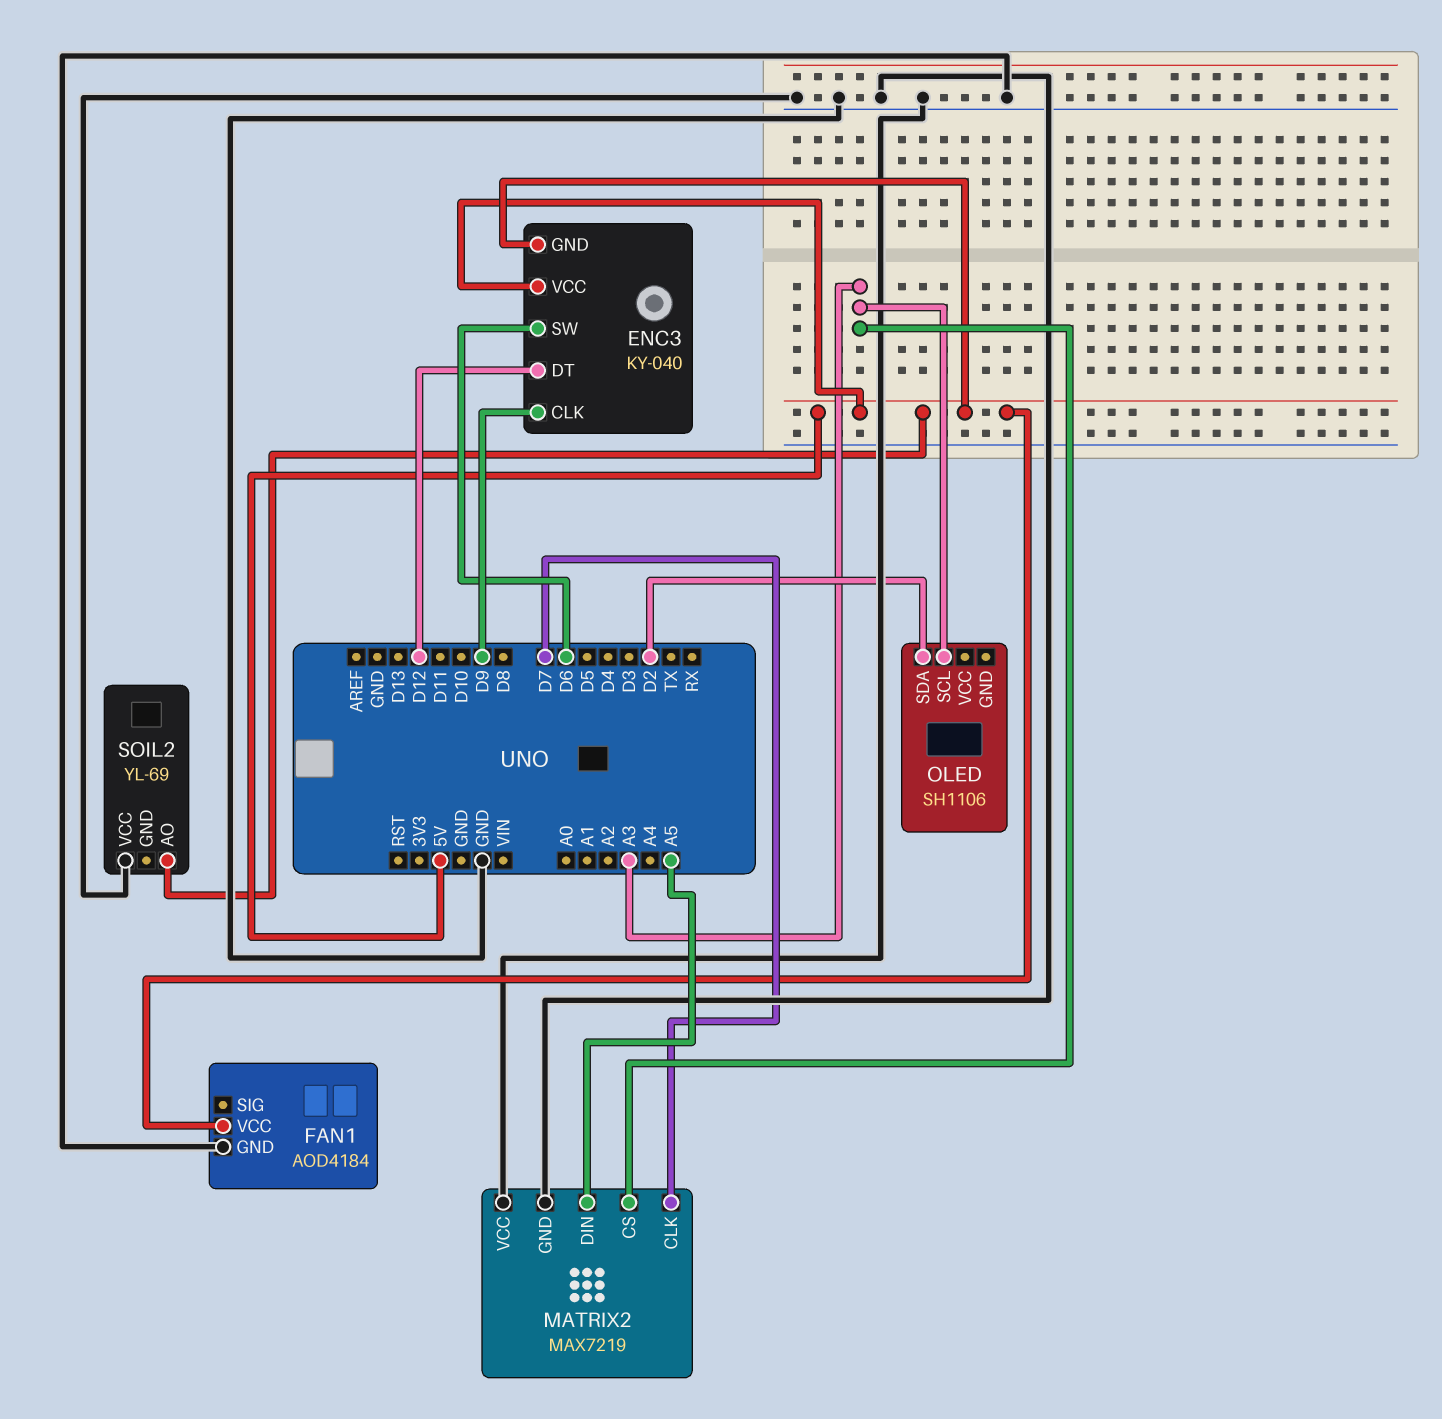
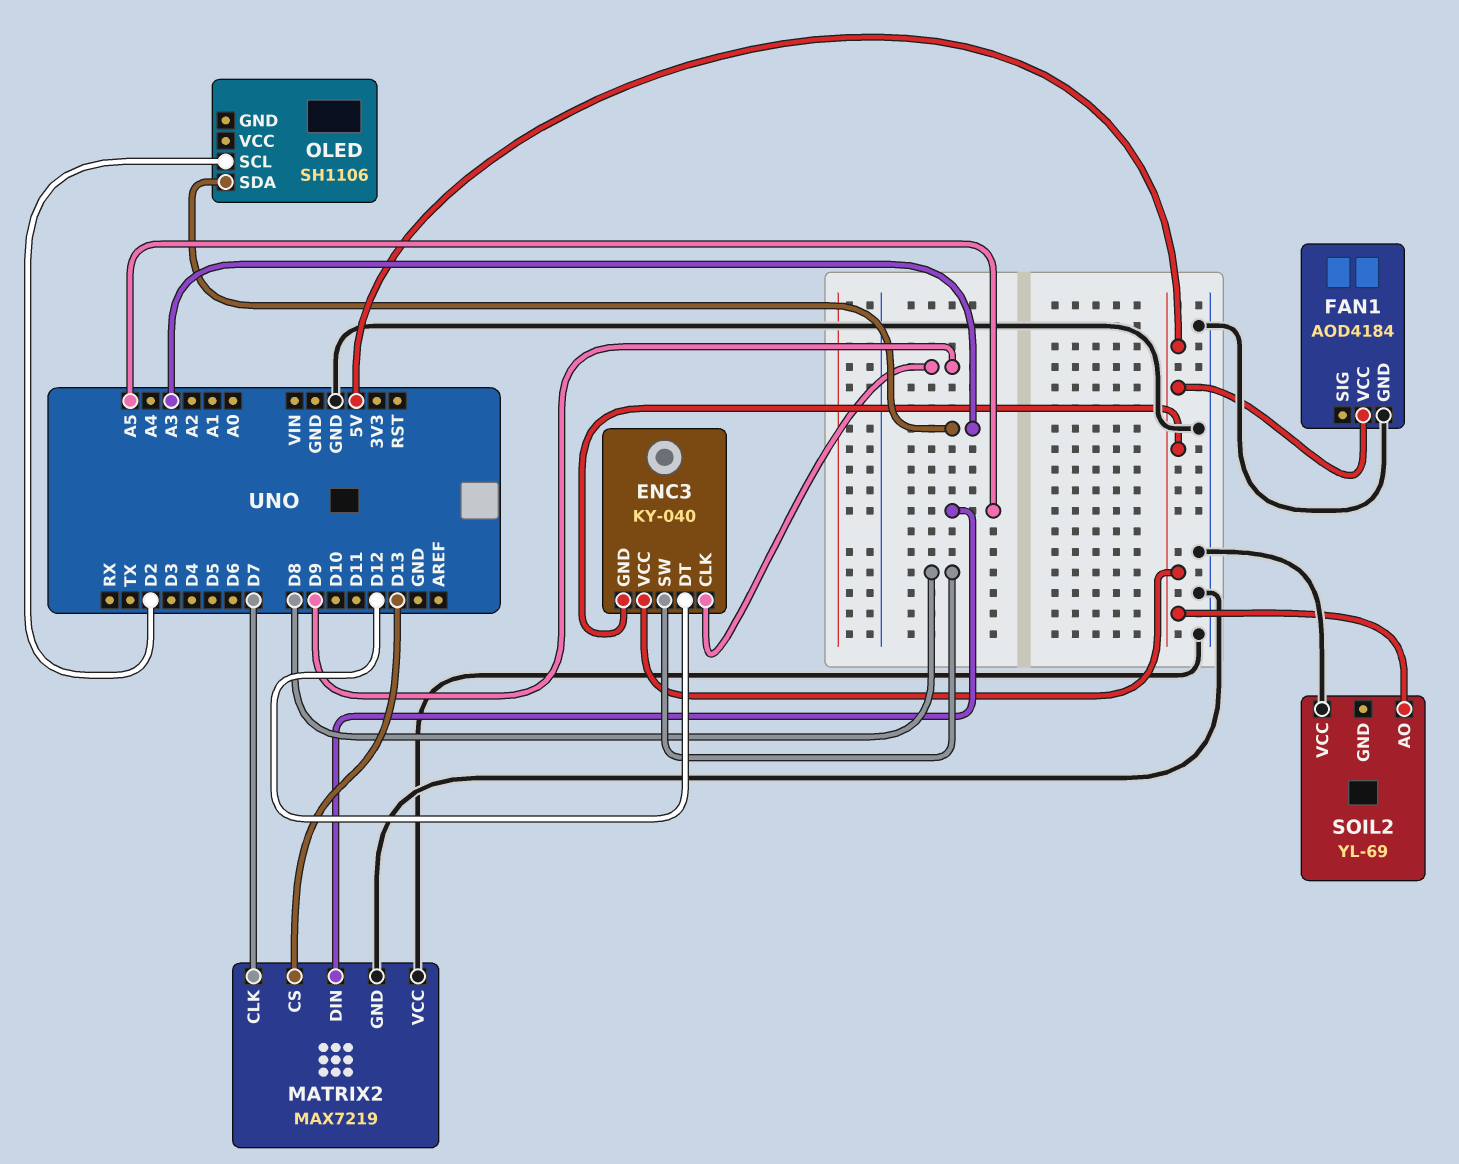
ENC3 pin SW: D6 -> D8
MATRIX2 pin CS: A3 -> D13
OLED pin SCL: A3 -> D2
OLED pin SDA: D2 -> A3

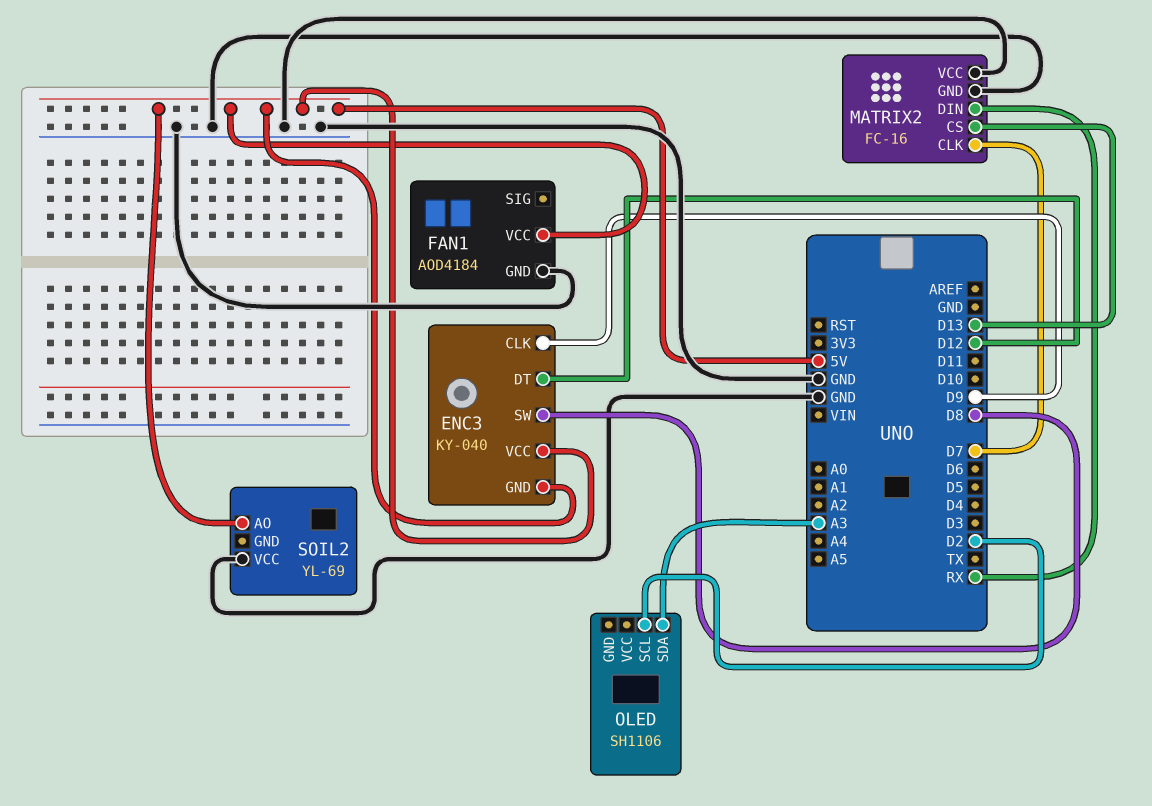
MATRIX2: MAX7219 -> FC-16
MATRIX2 pin DIN: A5 -> RX

